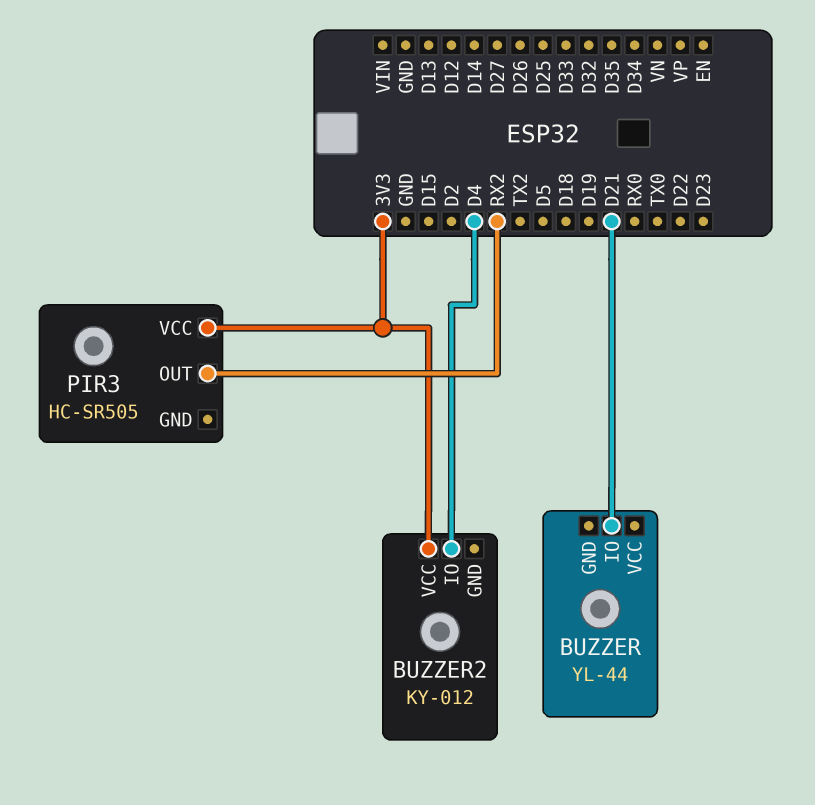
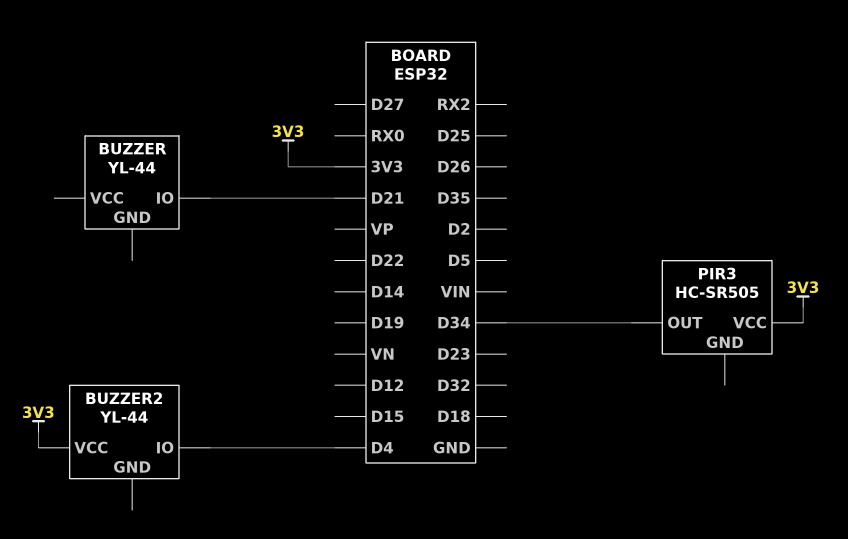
BUZZER2: KY-012 -> YL-44
PIR3 pin OUT: RX2 -> D34

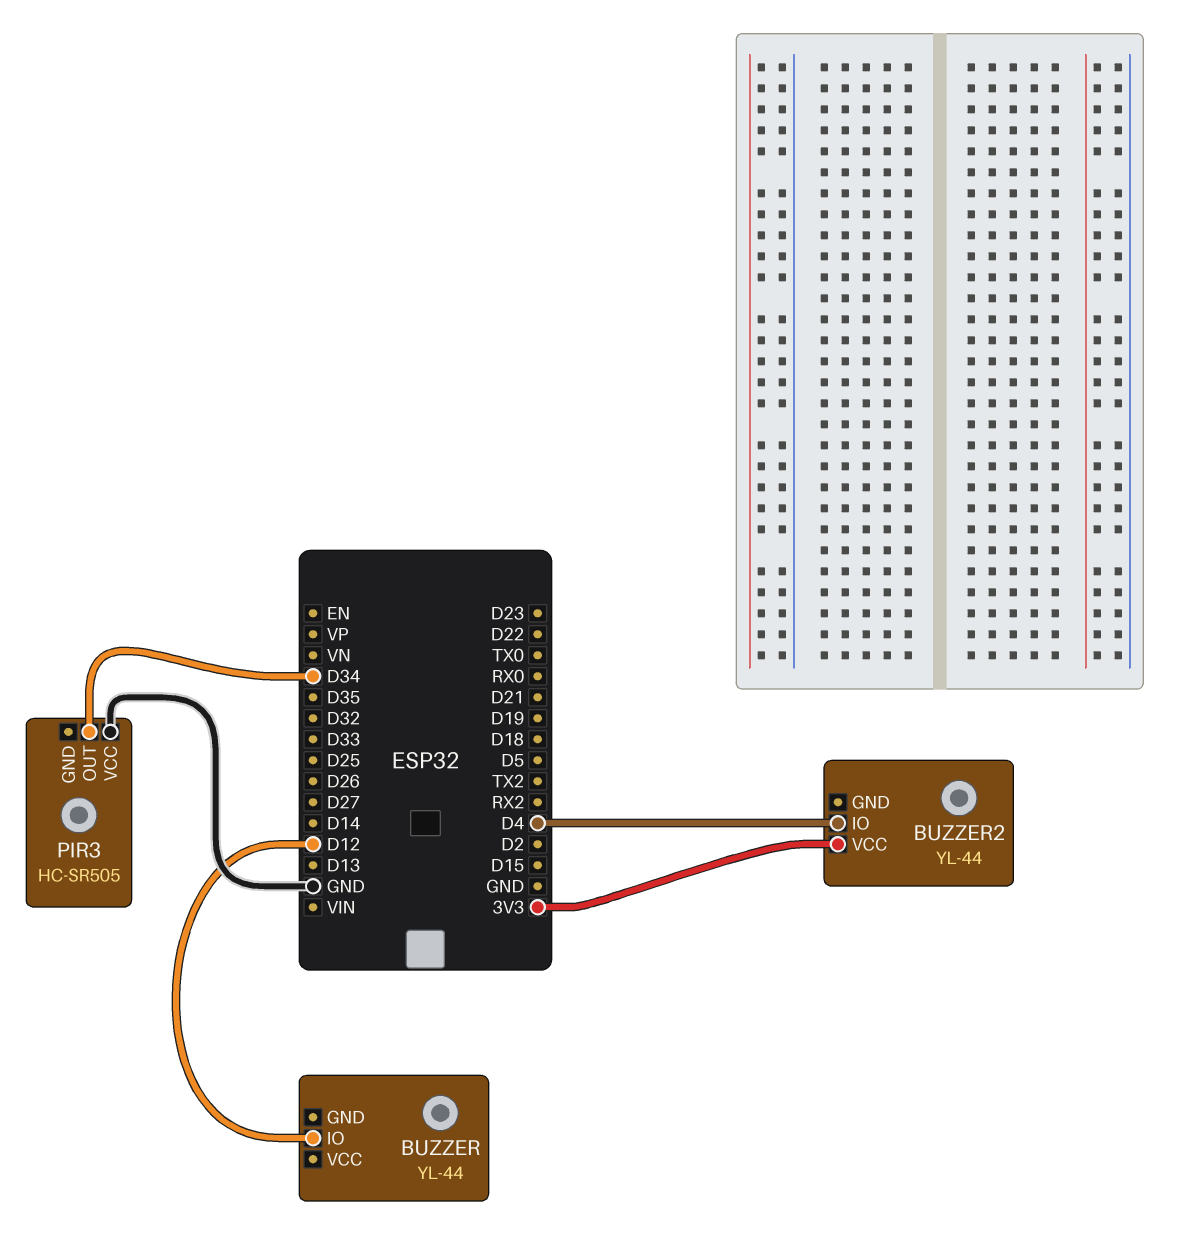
BUZZER pin IO: D21 -> D12
PIR3 pin VCC: 3V3 -> GND

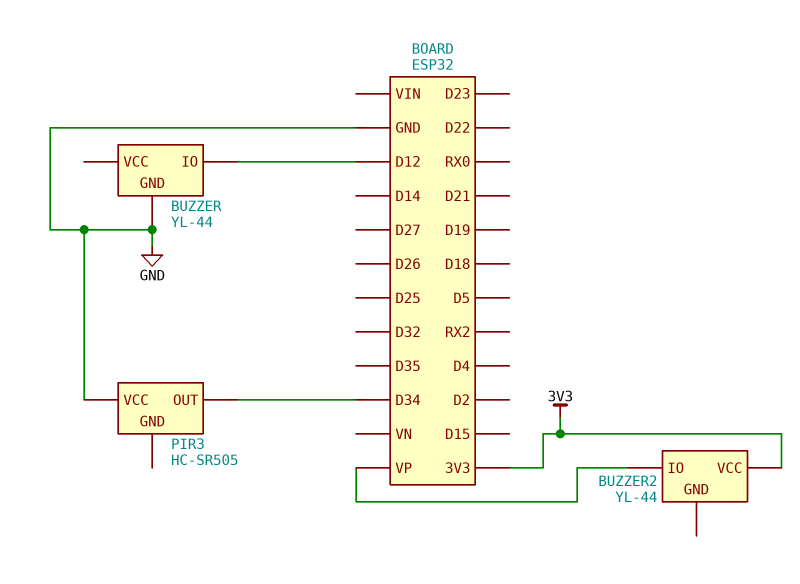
BUZZER pin GND: none -> GND
BUZZER2 pin IO: D4 -> VP

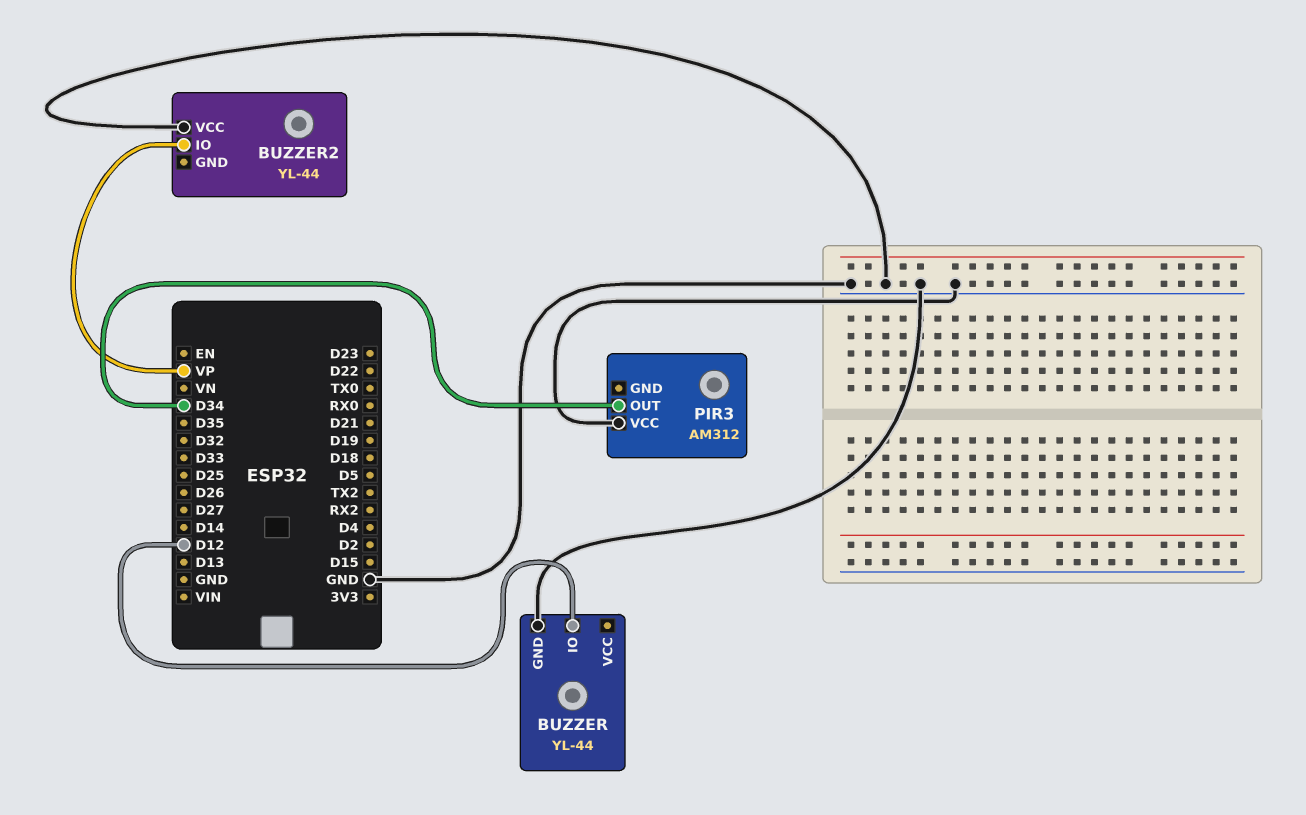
BUZZER2 pin VCC: 3V3 -> GND
PIR3: HC-SR505 -> AM312

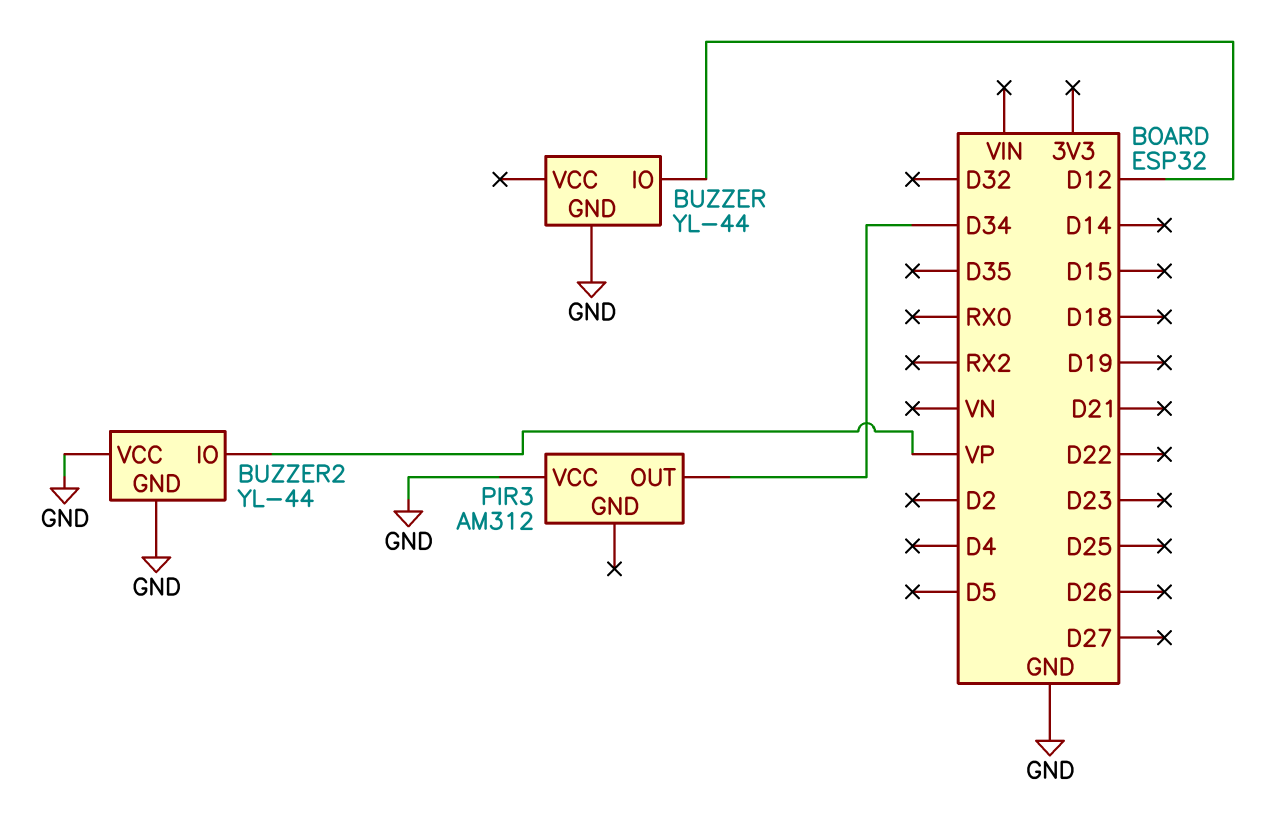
BUZZER2 pin GND: none -> GND

